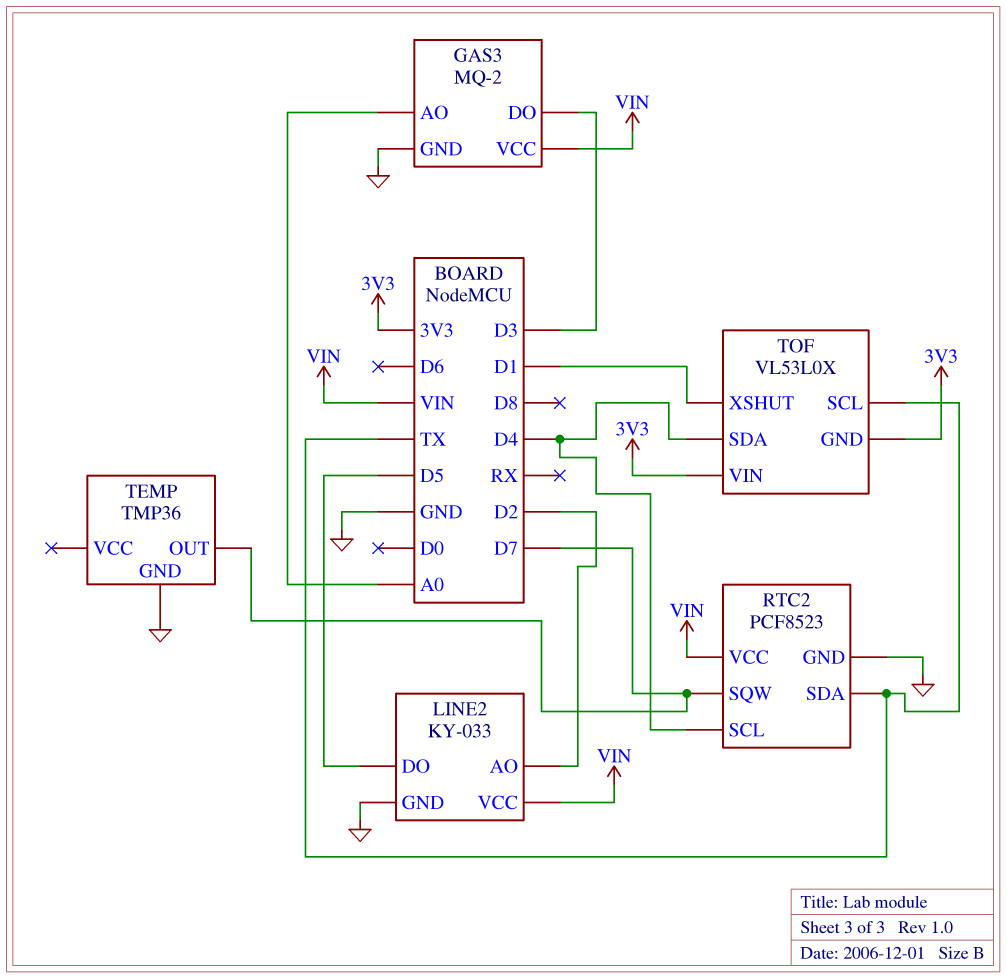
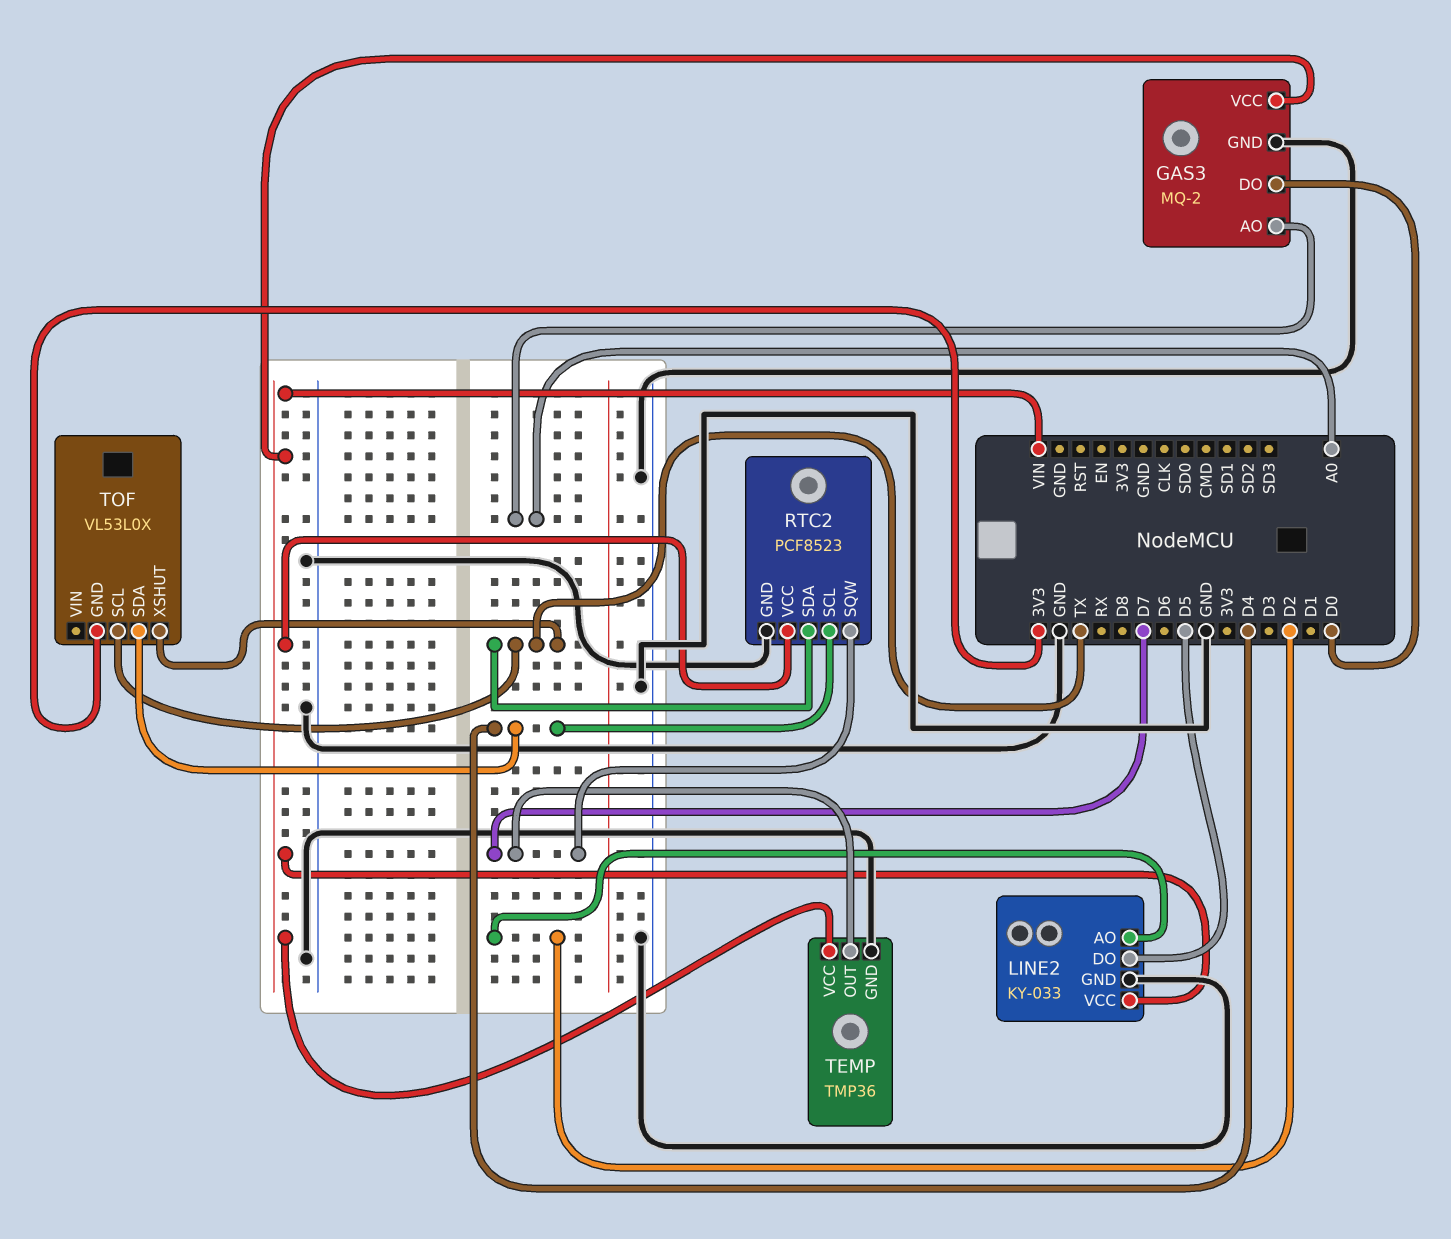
GAS3 pin DO: D3 -> D0
TEMP pin VCC: none -> VIN
TOF pin VIN: 3V3 -> none
TOF pin XSHUT: D1 -> TX

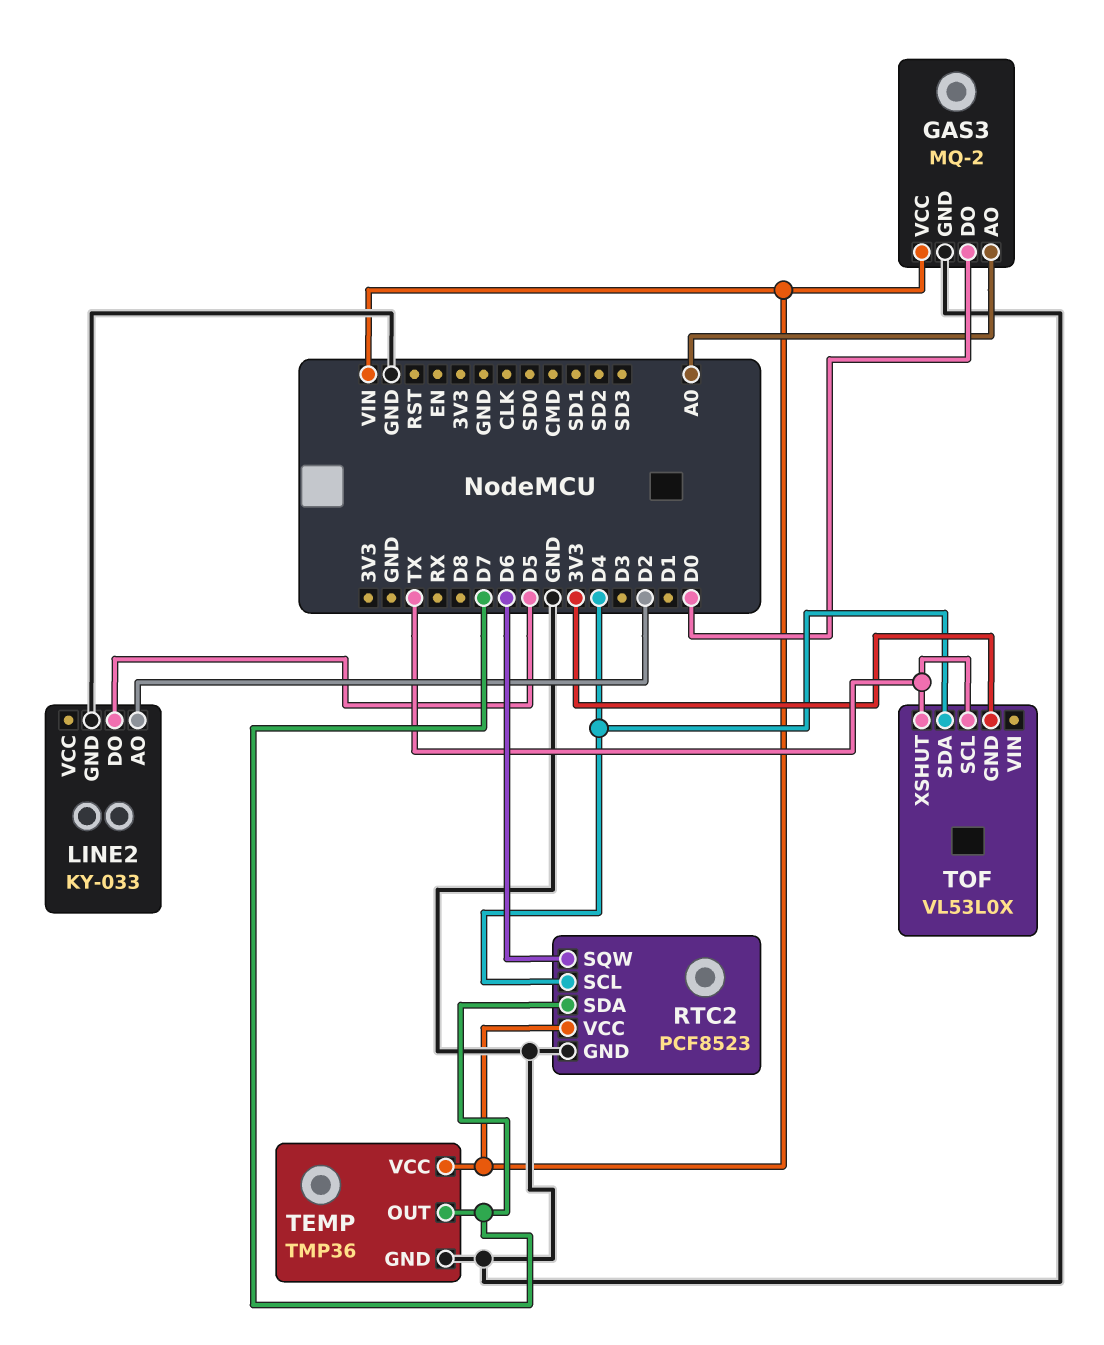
LINE2 pin VCC: VIN -> none
RTC2 pin SDA: TX -> D7
RTC2 pin SQW: D7 -> D6

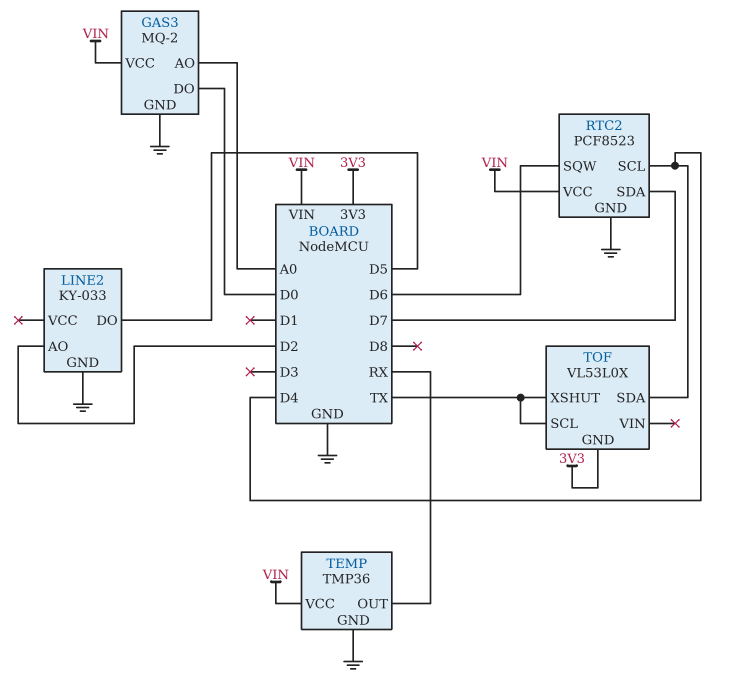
TEMP pin OUT: D7 -> RX

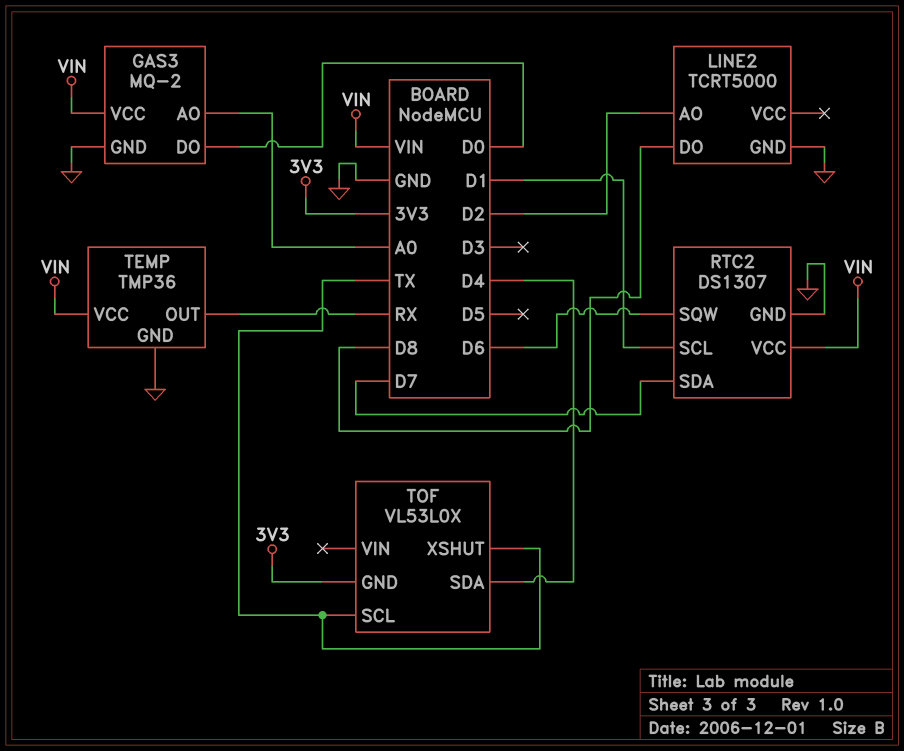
LINE2: KY-033 -> TCRT5000
LINE2 pin DO: D5 -> D8
RTC2: PCF8523 -> DS1307
RTC2 pin SCL: D4 -> D1

